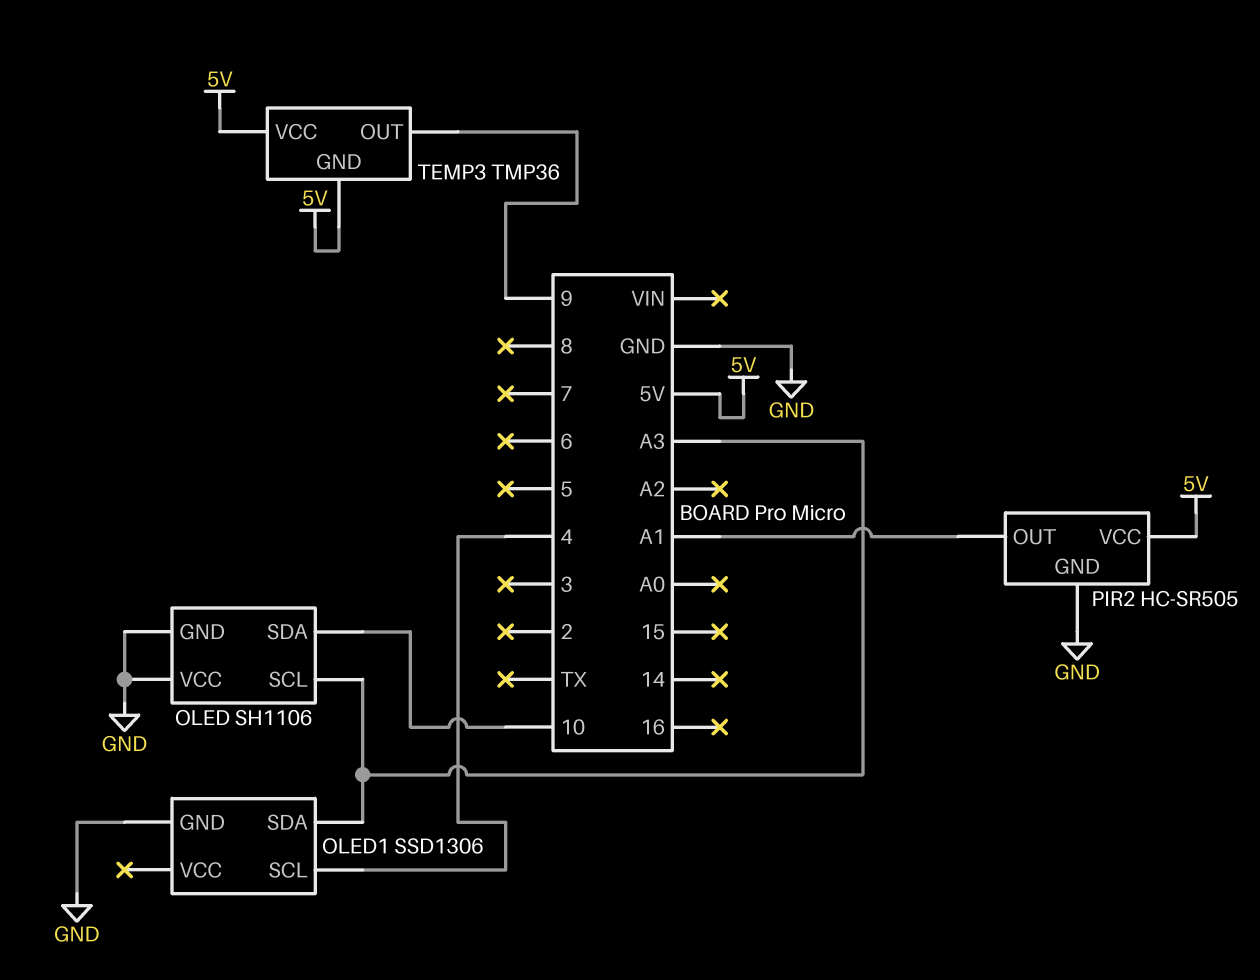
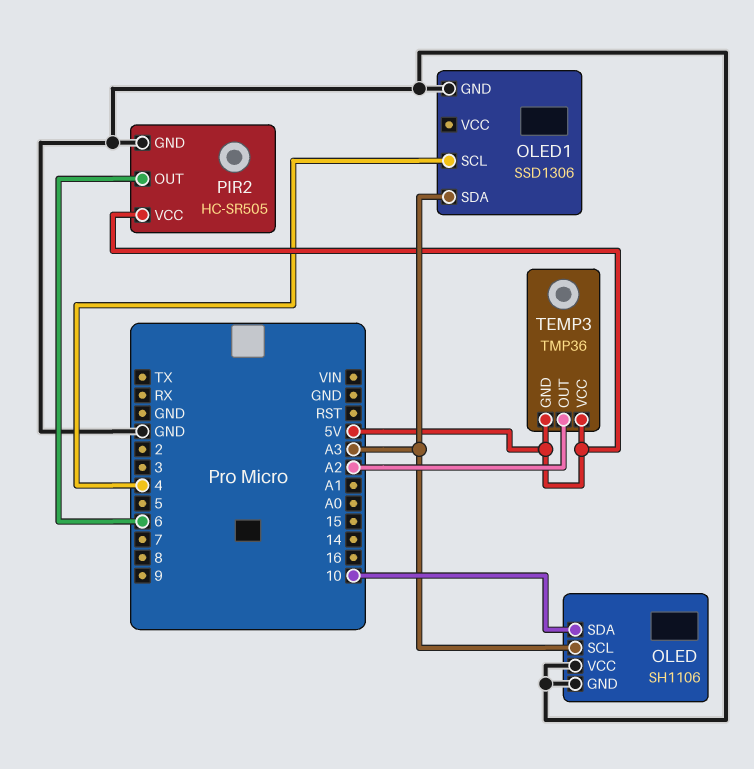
PIR2 pin OUT: A1 -> 6
TEMP3 pin OUT: 9 -> A2

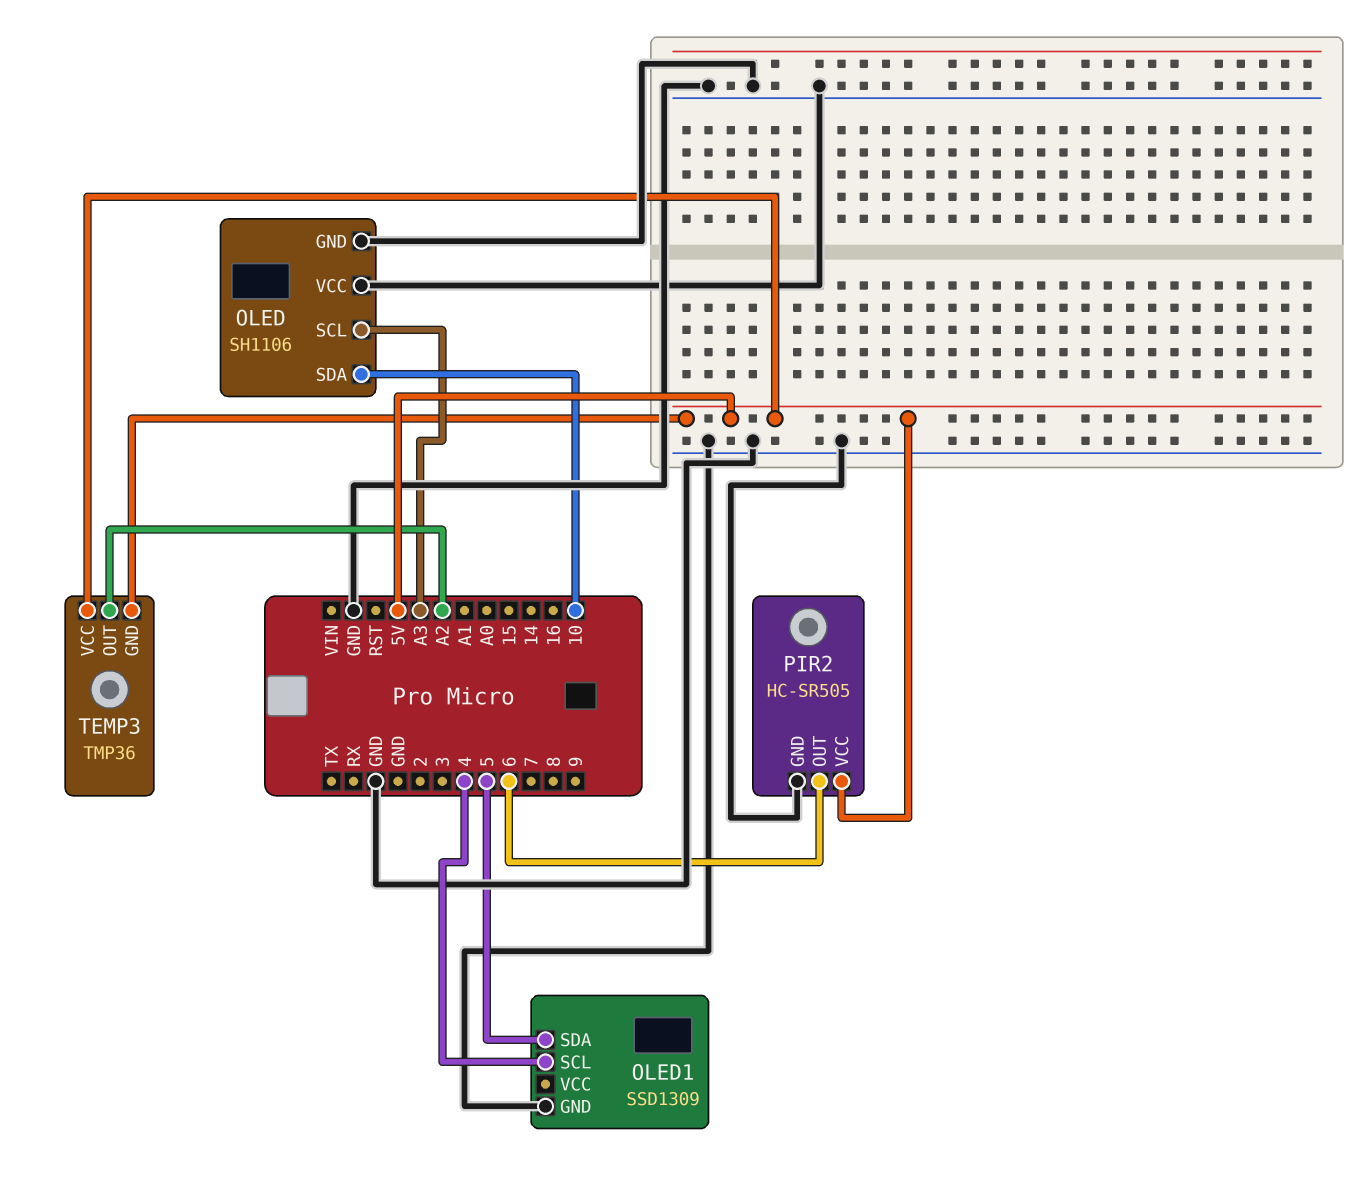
OLED1: SSD1306 -> SSD1309
OLED1 pin SDA: A3 -> 5

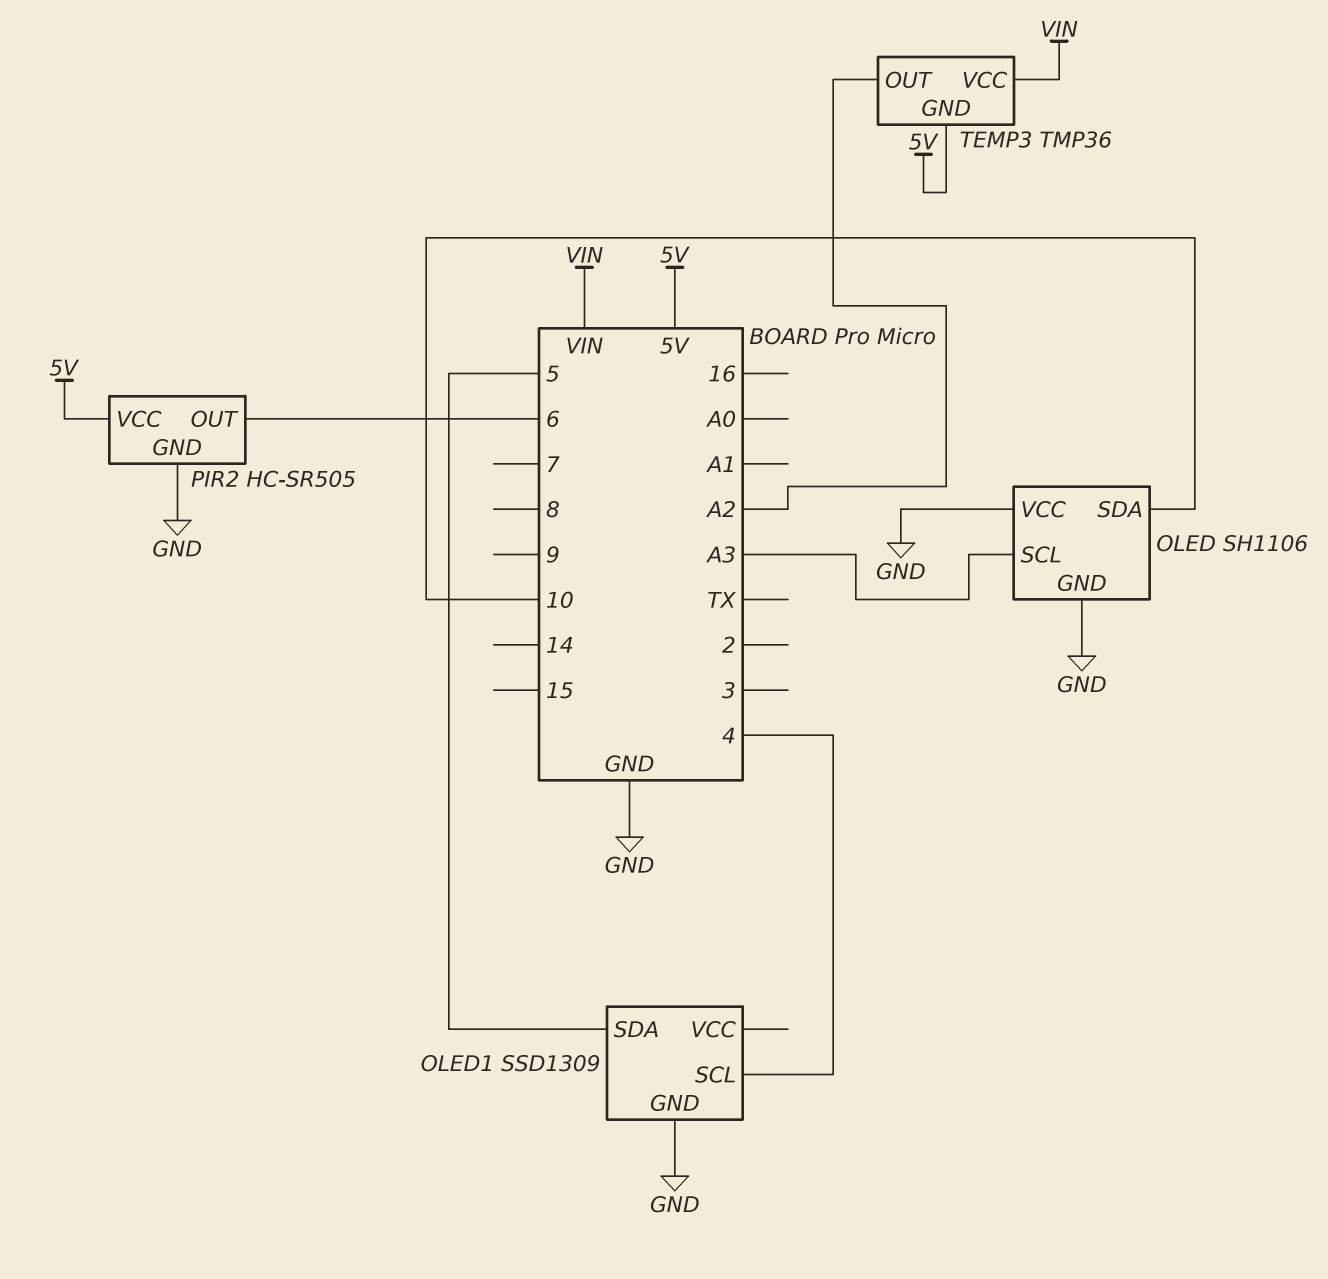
TEMP3 pin VCC: 5V -> VIN

